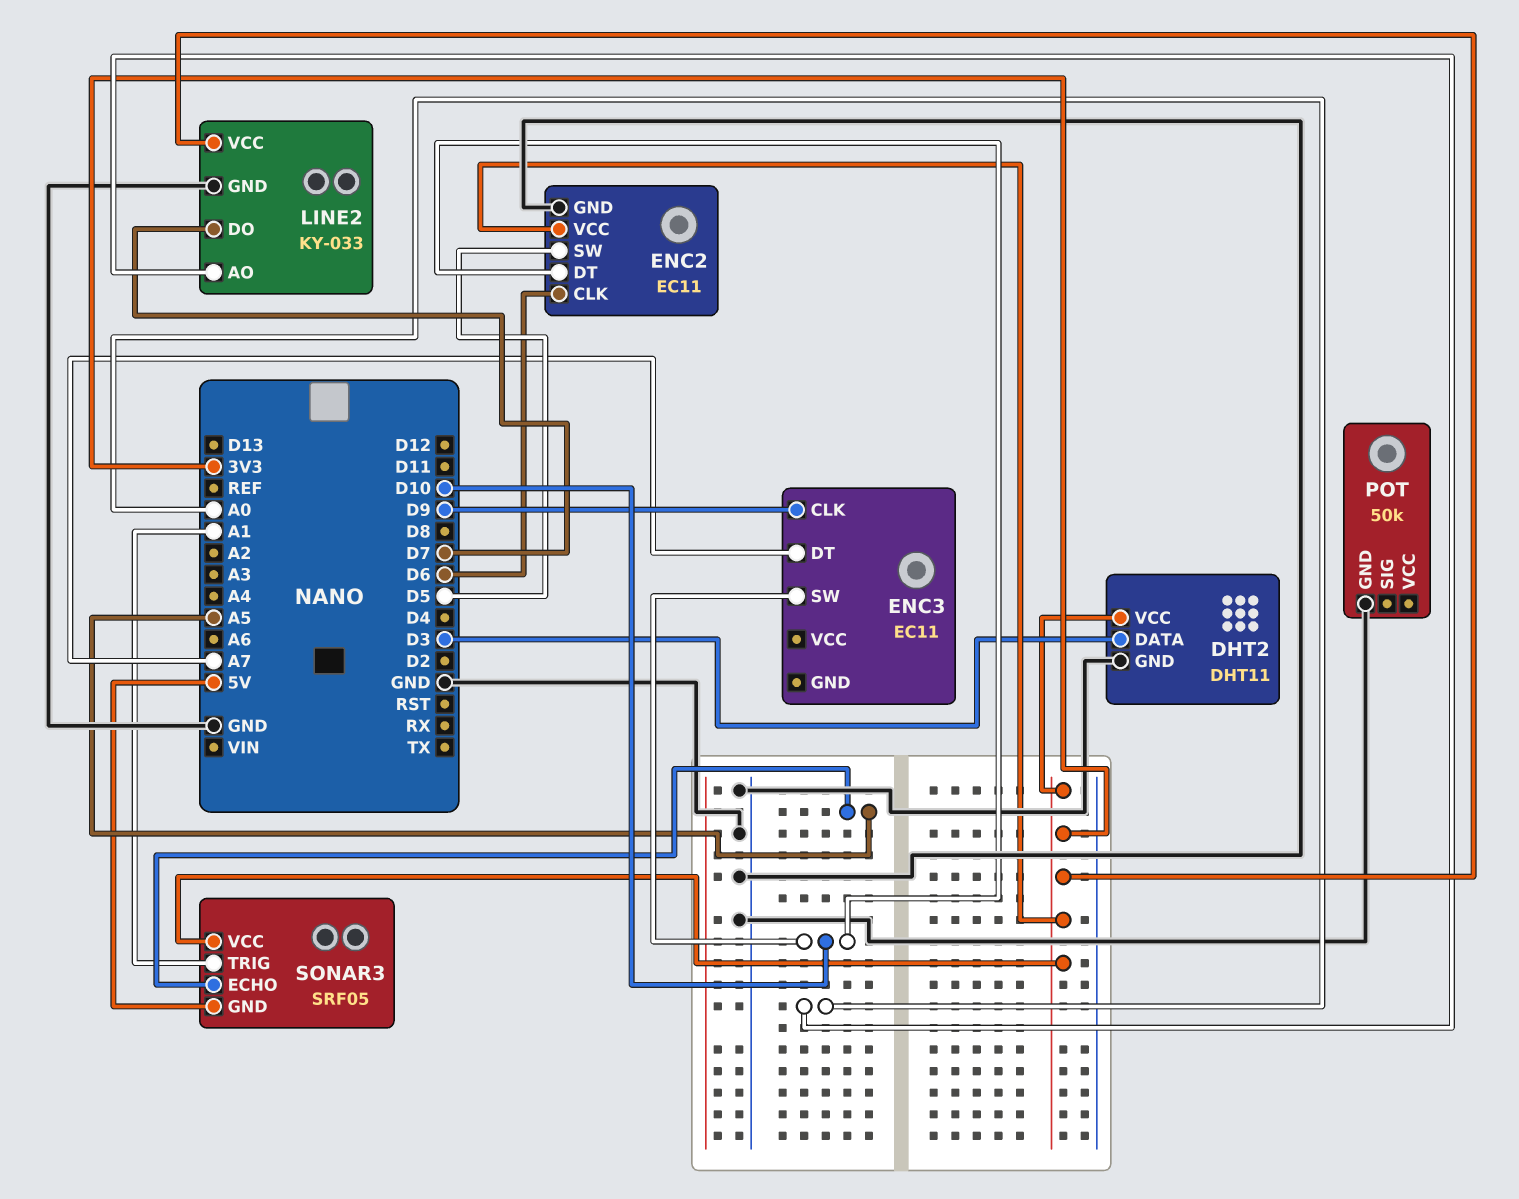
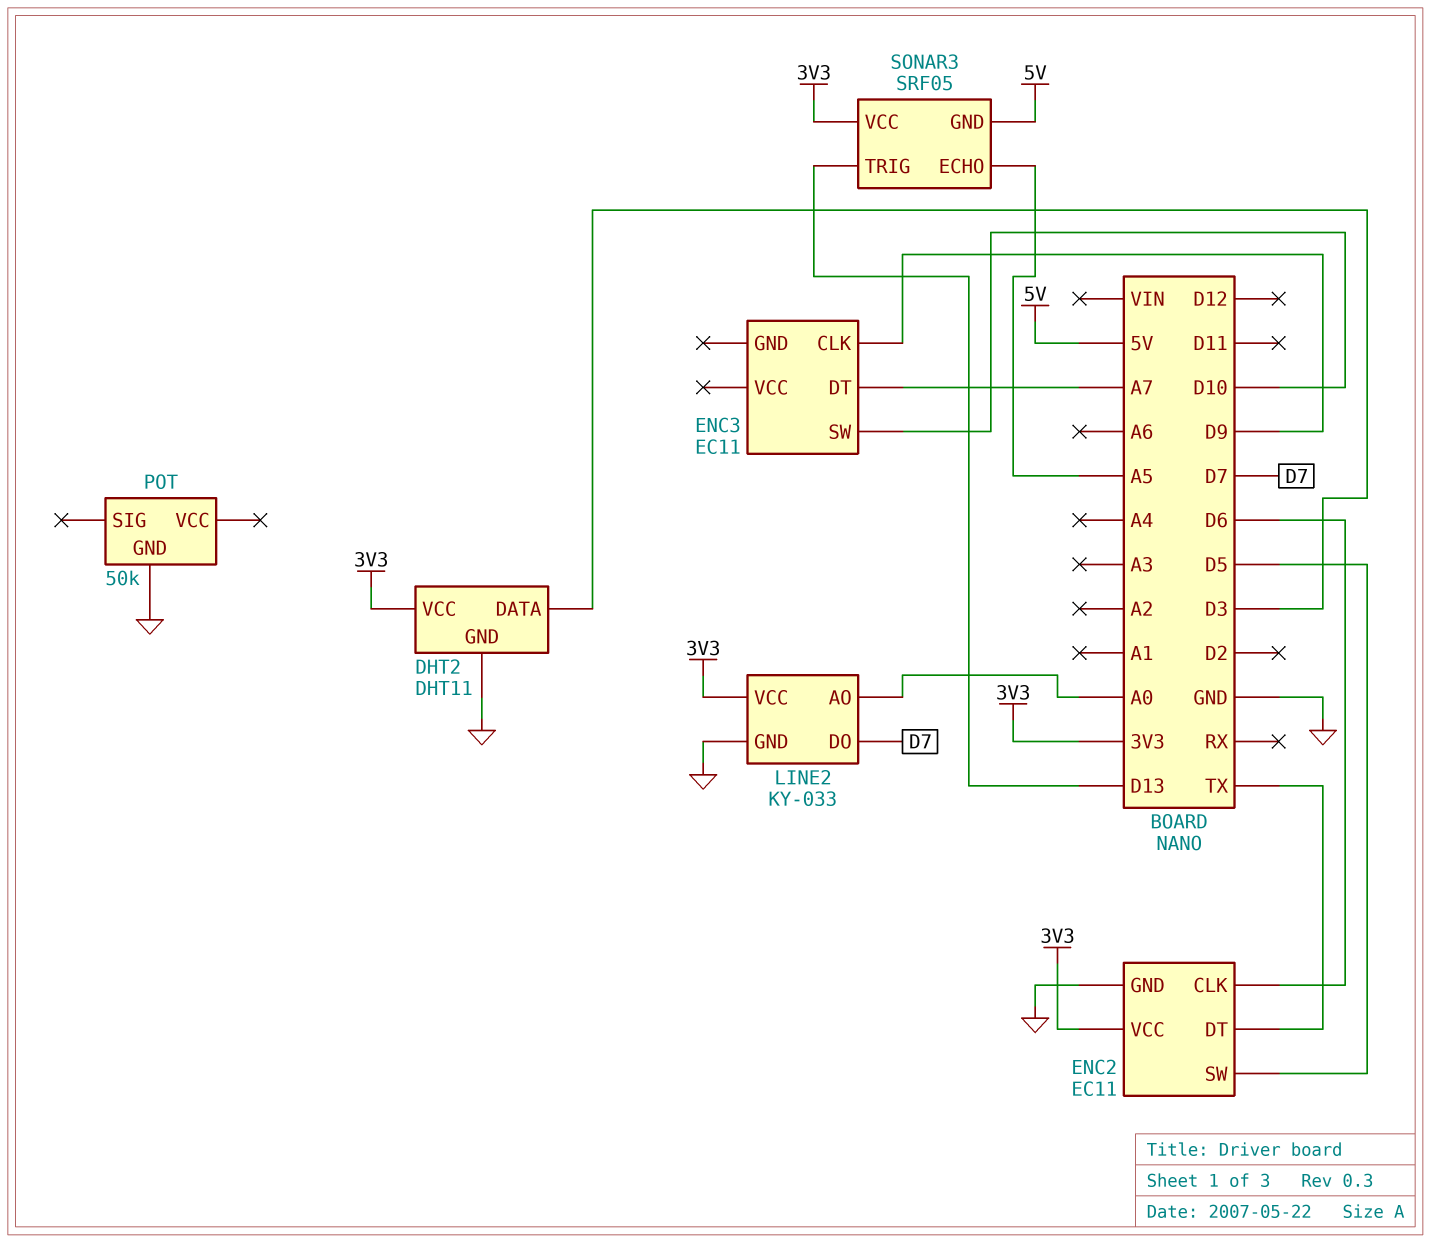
ENC2 pin DT: D10 -> TX
SONAR3 pin TRIG: A1 -> D13

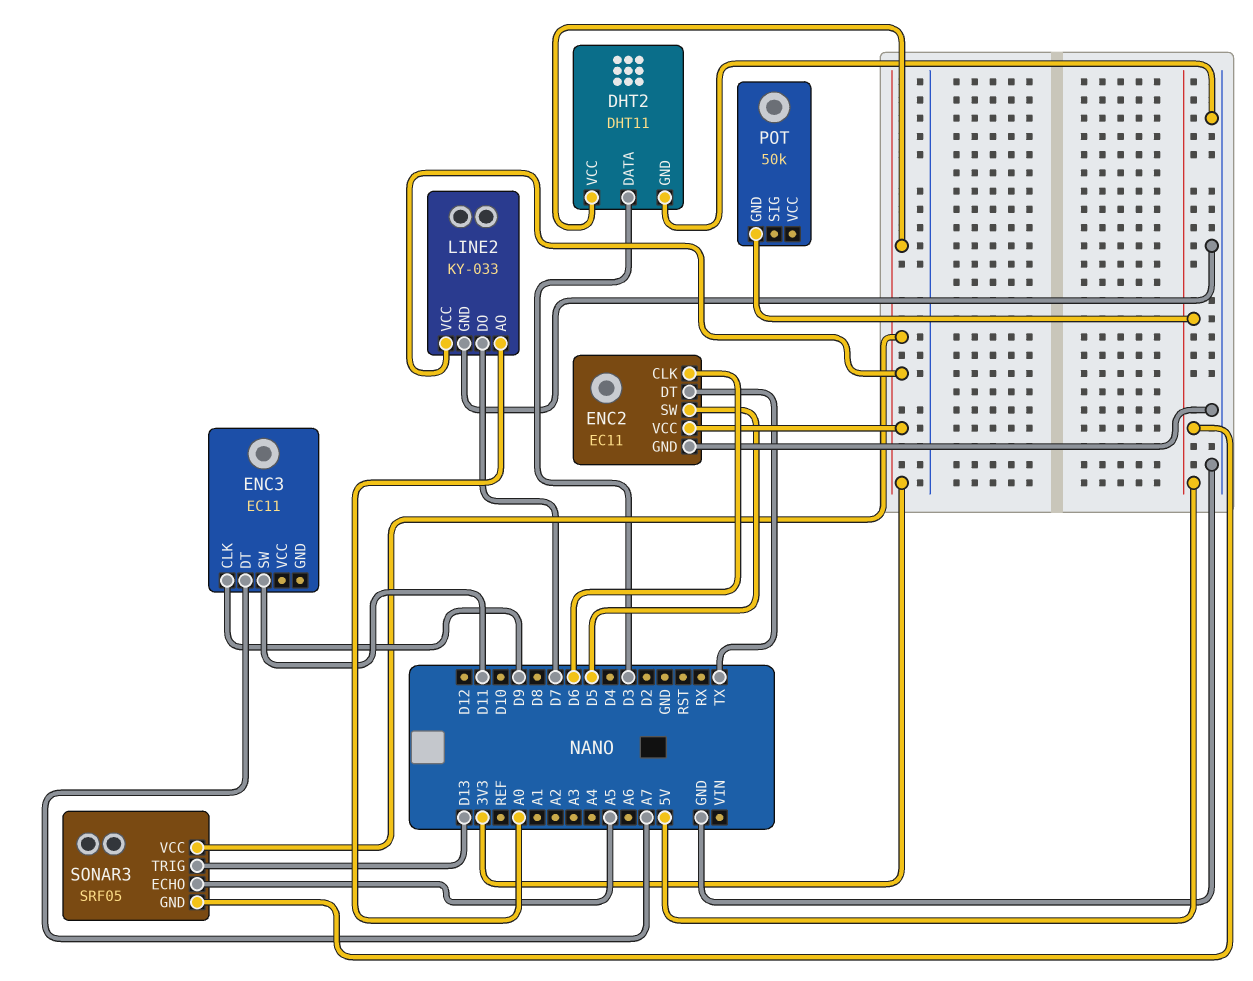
ENC3 pin SW: D10 -> D11
POT pin GND: GND -> 5V

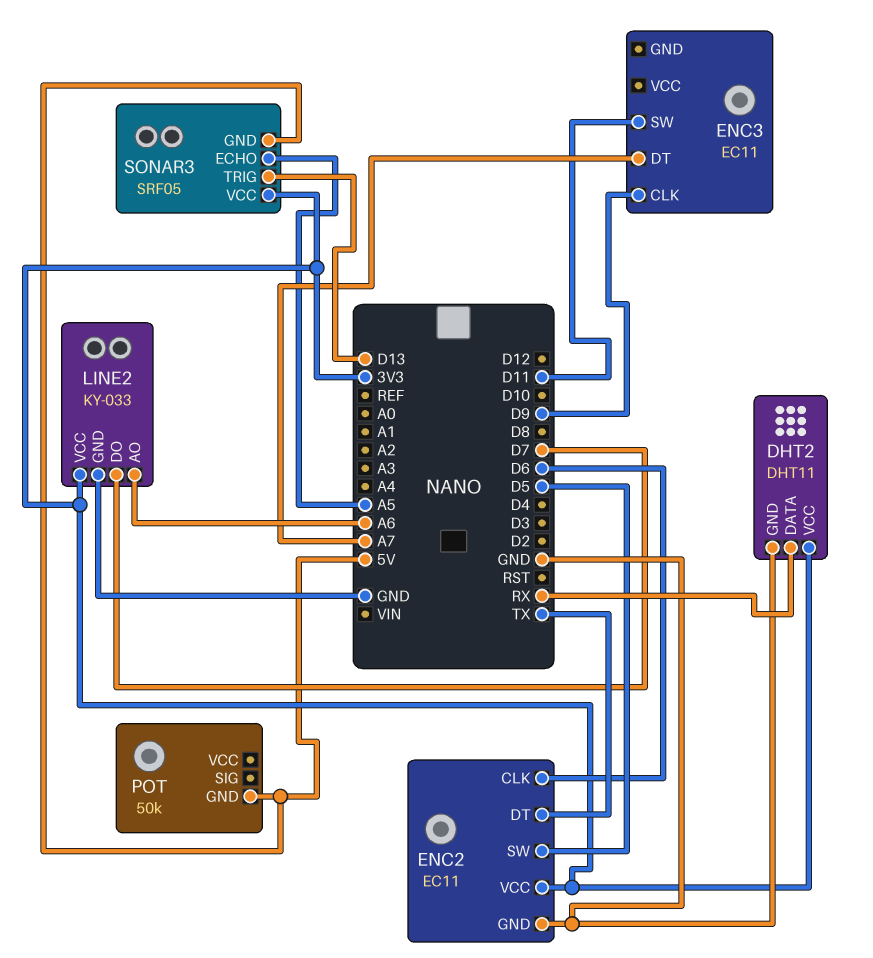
DHT2 pin DATA: D3 -> RX
LINE2 pin AO: A0 -> A6

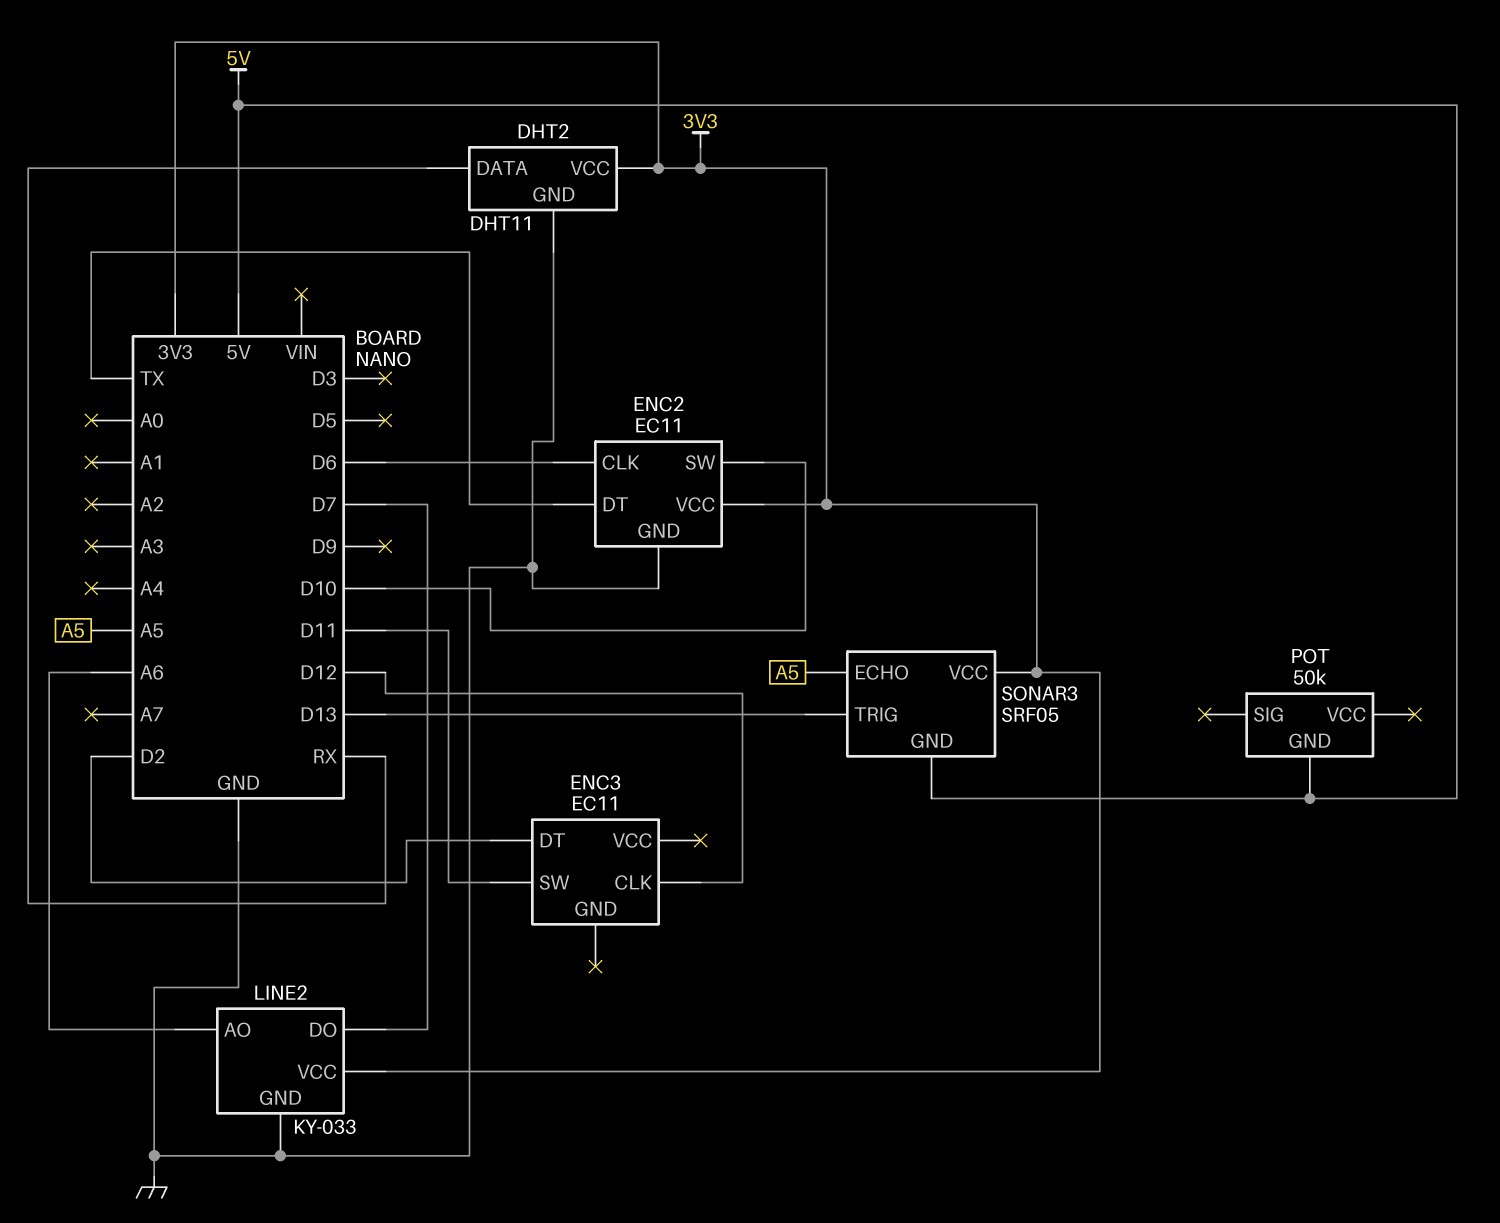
ENC2 pin SW: D5 -> D10
ENC3 pin CLK: D9 -> D12
ENC3 pin DT: A7 -> D2

